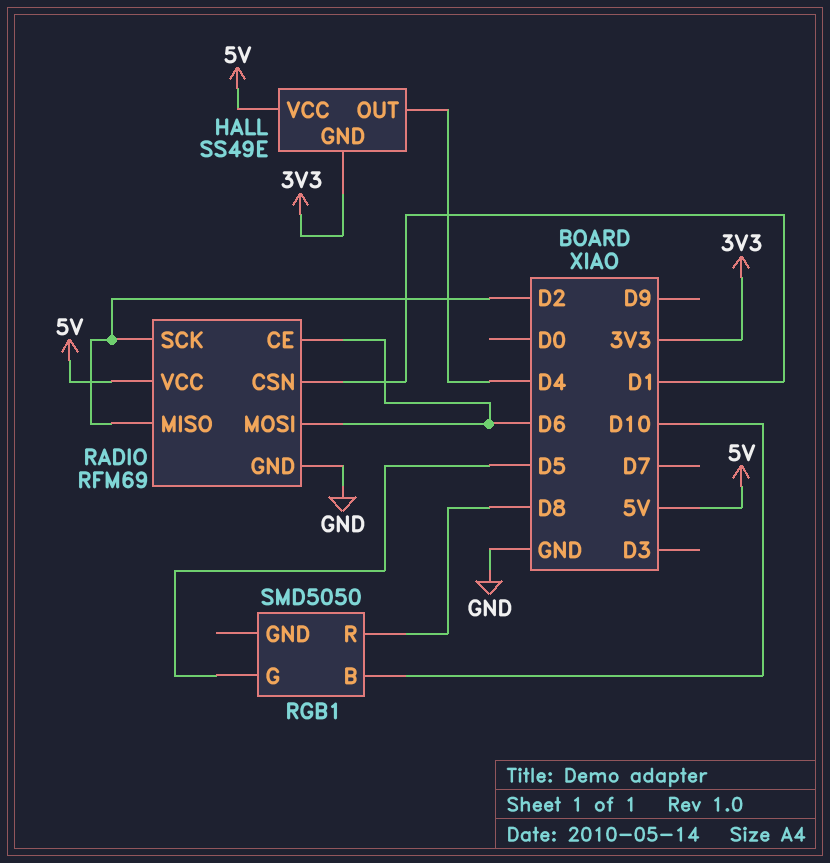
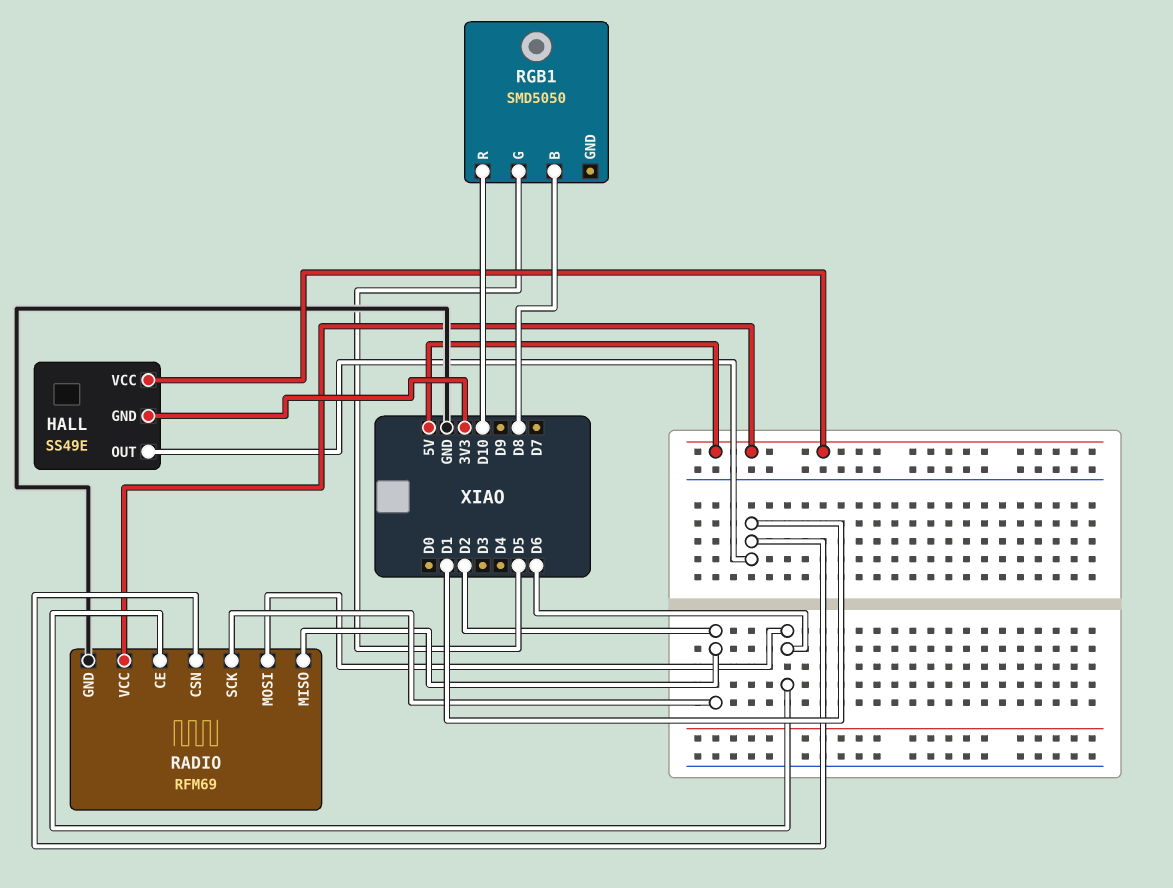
HALL pin OUT: D4 -> D1
RGB1 pin B: D10 -> D8
RGB1 pin R: D8 -> D10

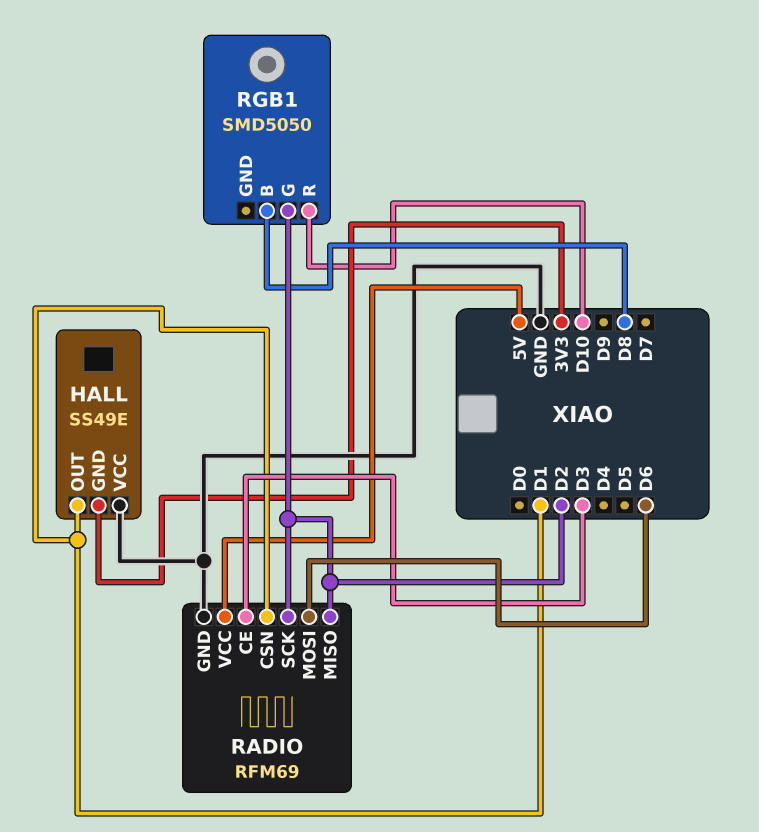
HALL pin VCC: 5V -> GND
RADIO pin CE: D6 -> D3
RGB1 pin G: D5 -> D2

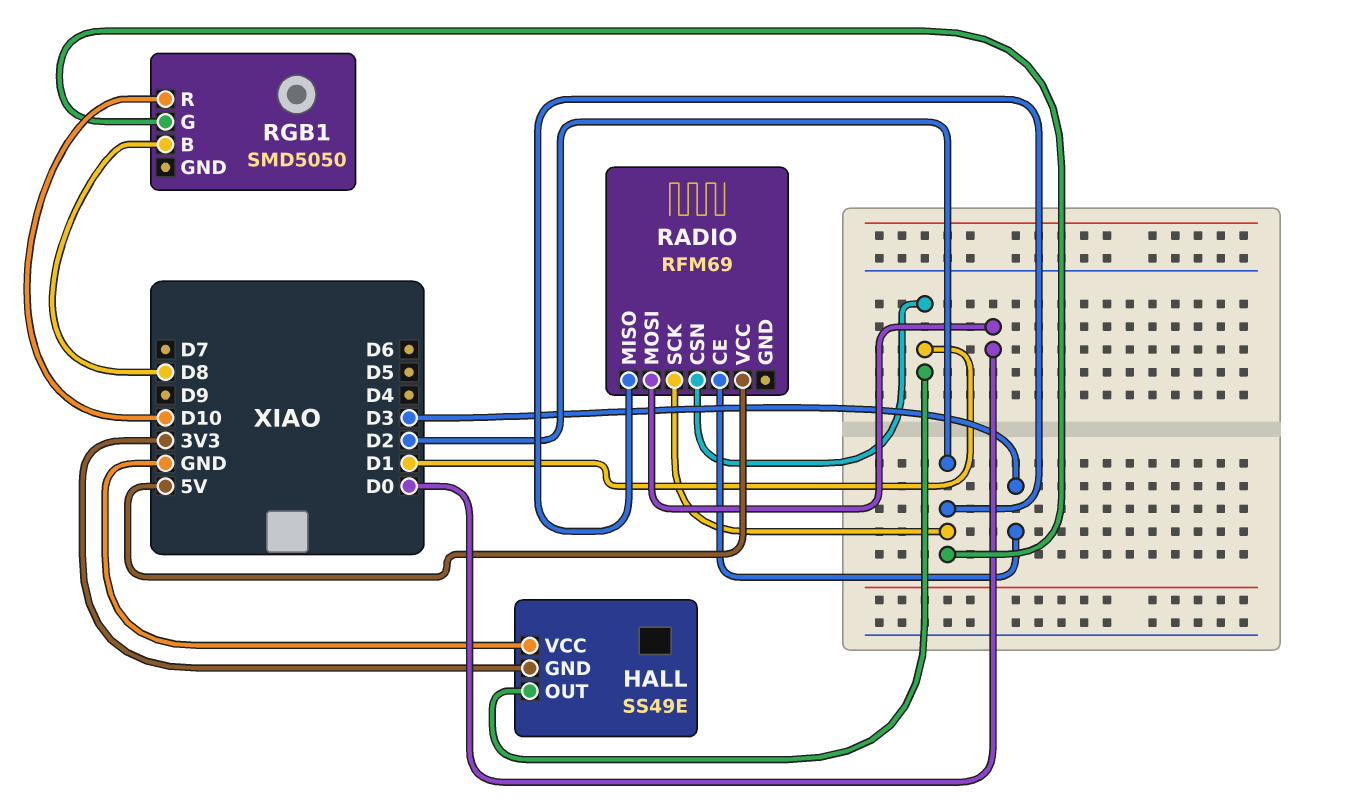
RADIO pin GND: GND -> none
RADIO pin MOSI: D6 -> D0

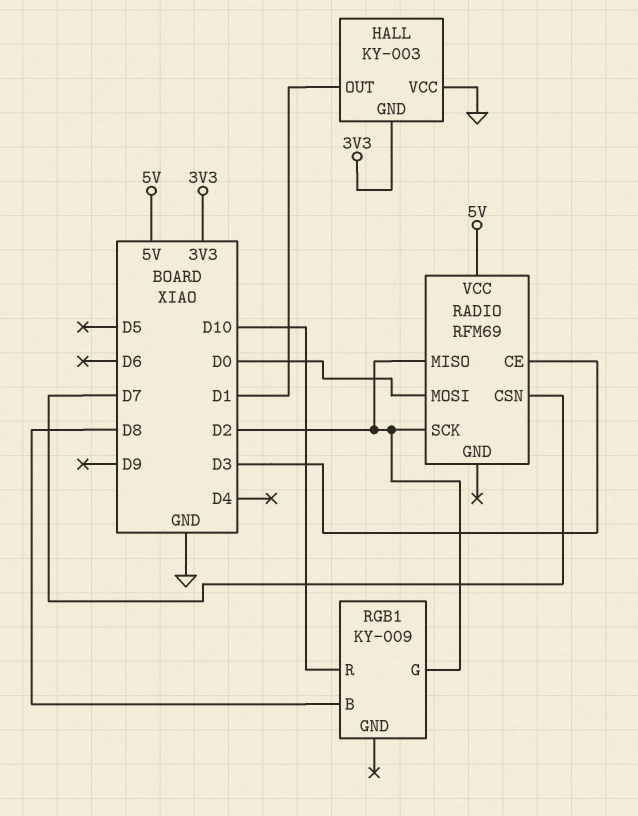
HALL: SS49E -> KY-003
RADIO pin CSN: D1 -> D7
RGB1: SMD5050 -> KY-009

